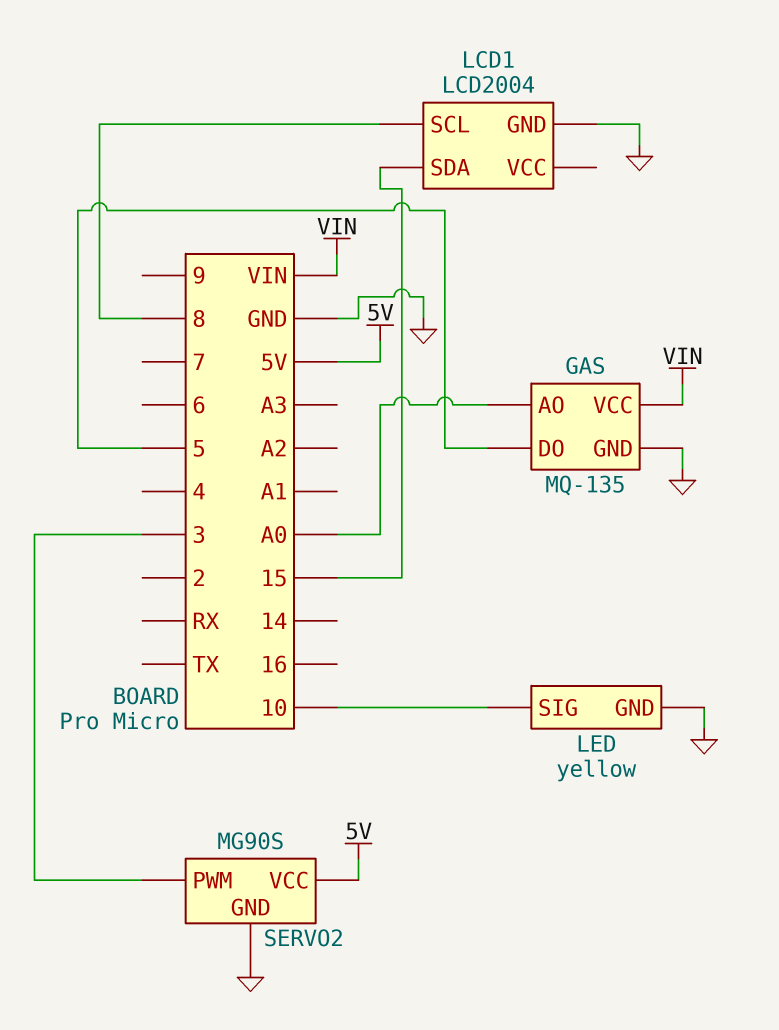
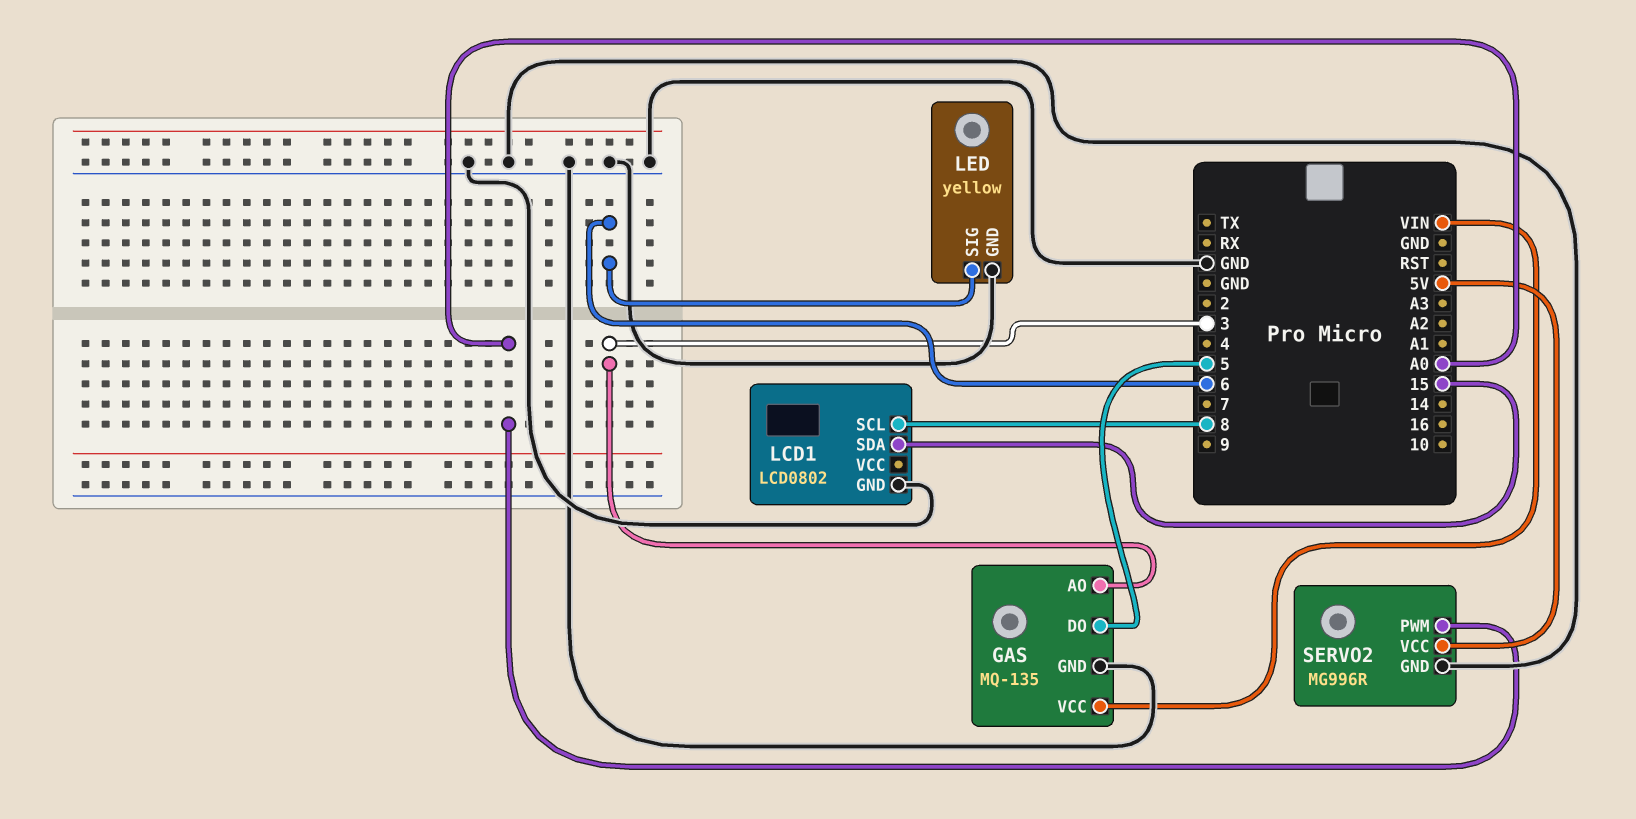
GAS pin AO: A0 -> 3
LCD1: LCD2004 -> LCD0802
LED pin SIG: 10 -> 6
SERVO2: MG90S -> MG996R
SERVO2 pin PWM: 3 -> A0

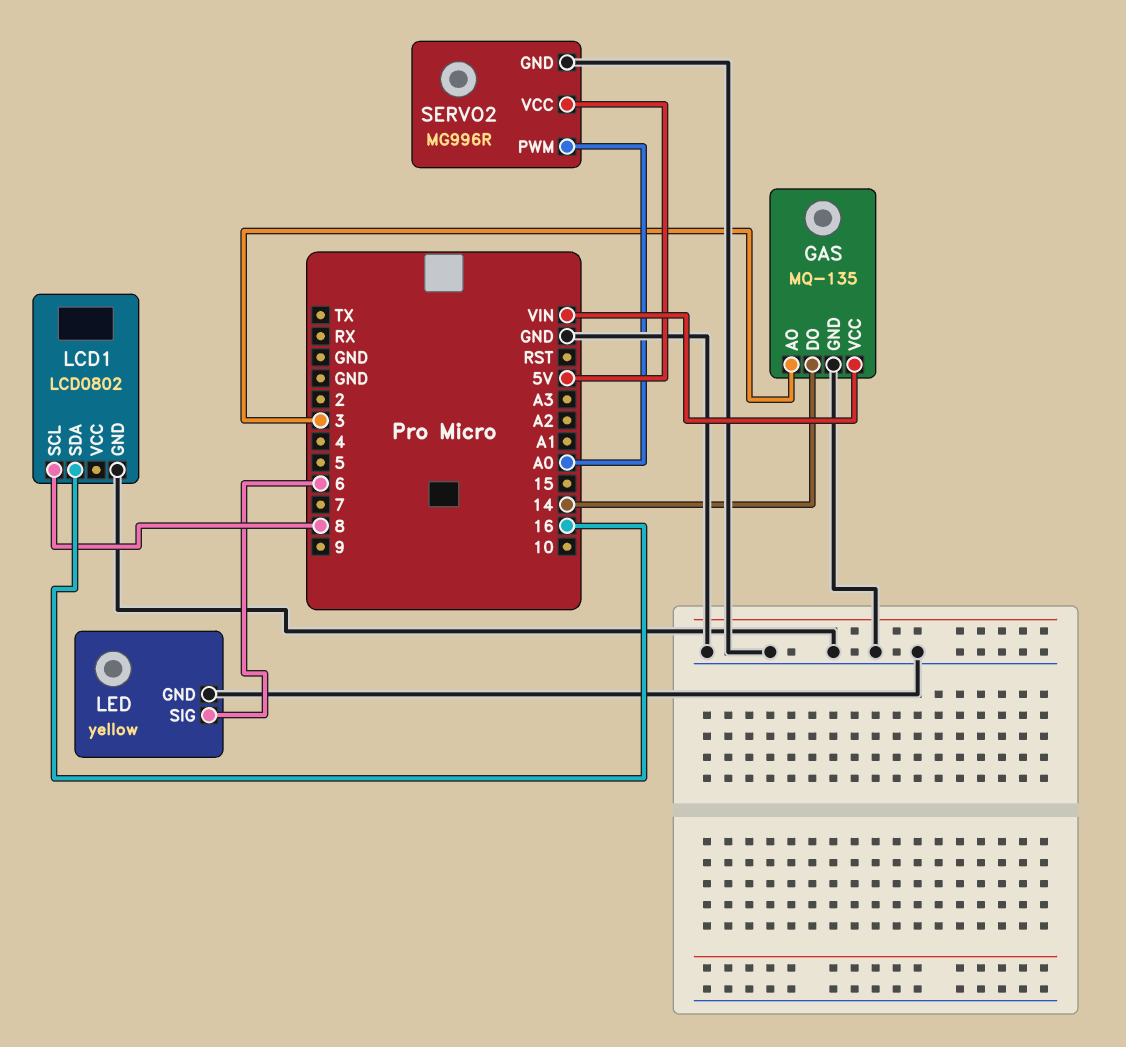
GAS pin DO: 5 -> 14
LCD1 pin SDA: 15 -> 16

